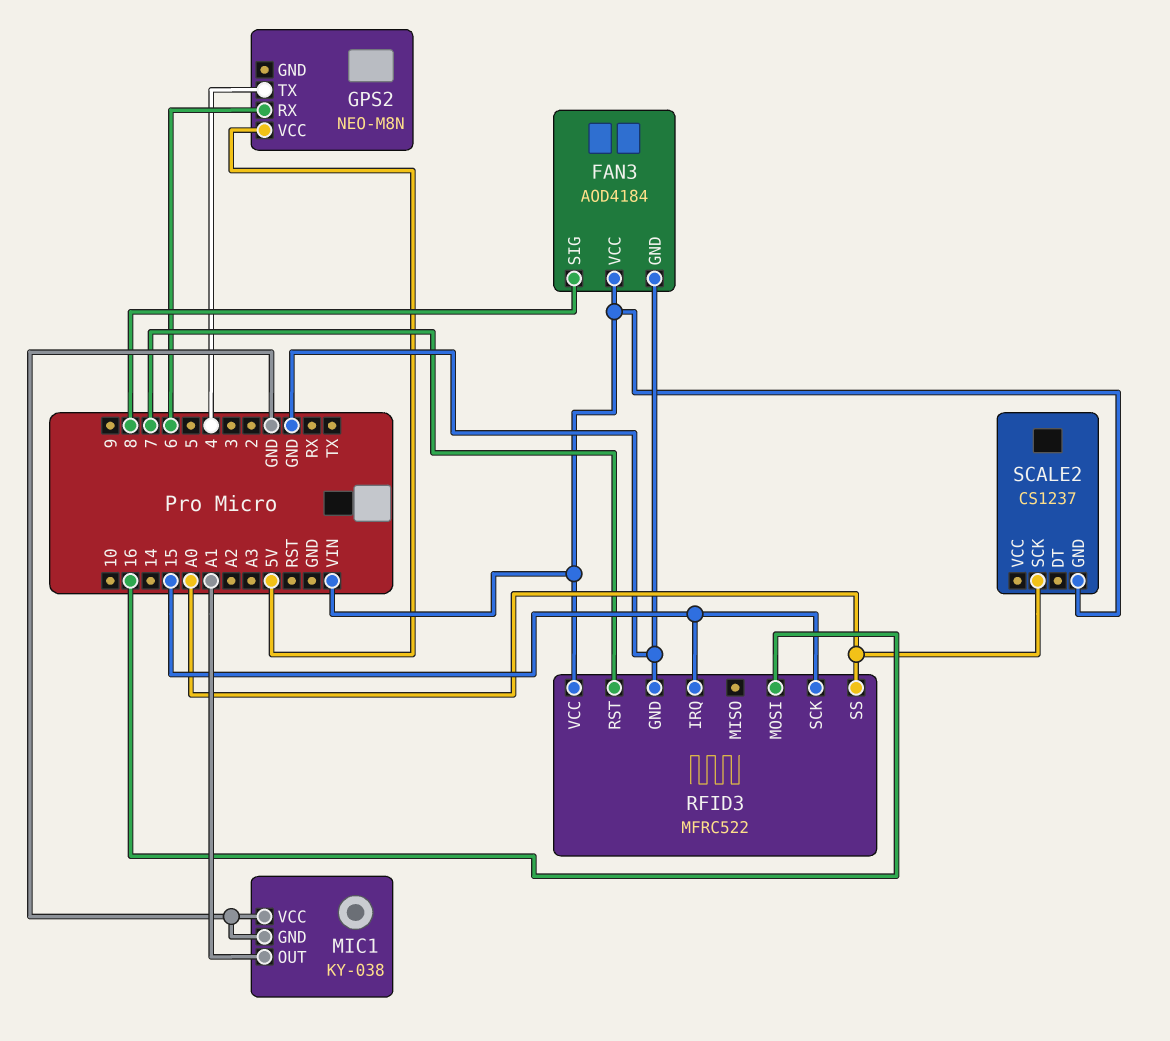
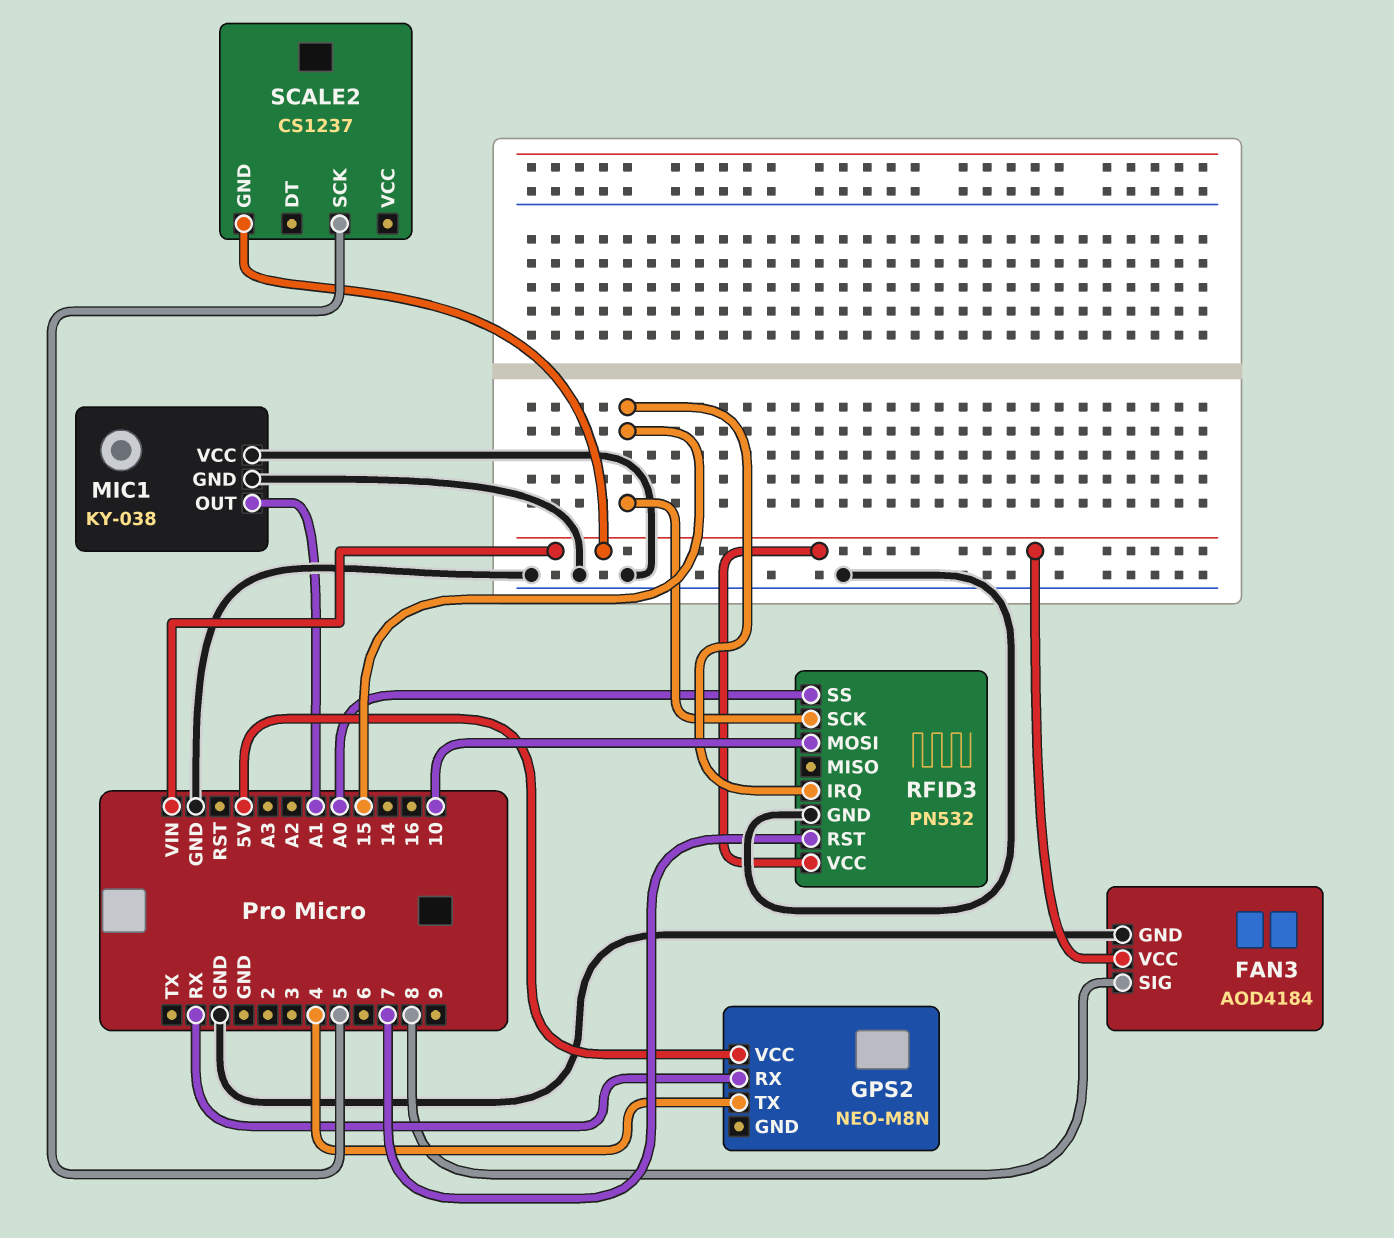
GPS2 pin RX: 6 -> RX
RFID3: MFRC522 -> PN532
RFID3 pin MOSI: 16 -> 10
SCALE2 pin SCK: A0 -> 5

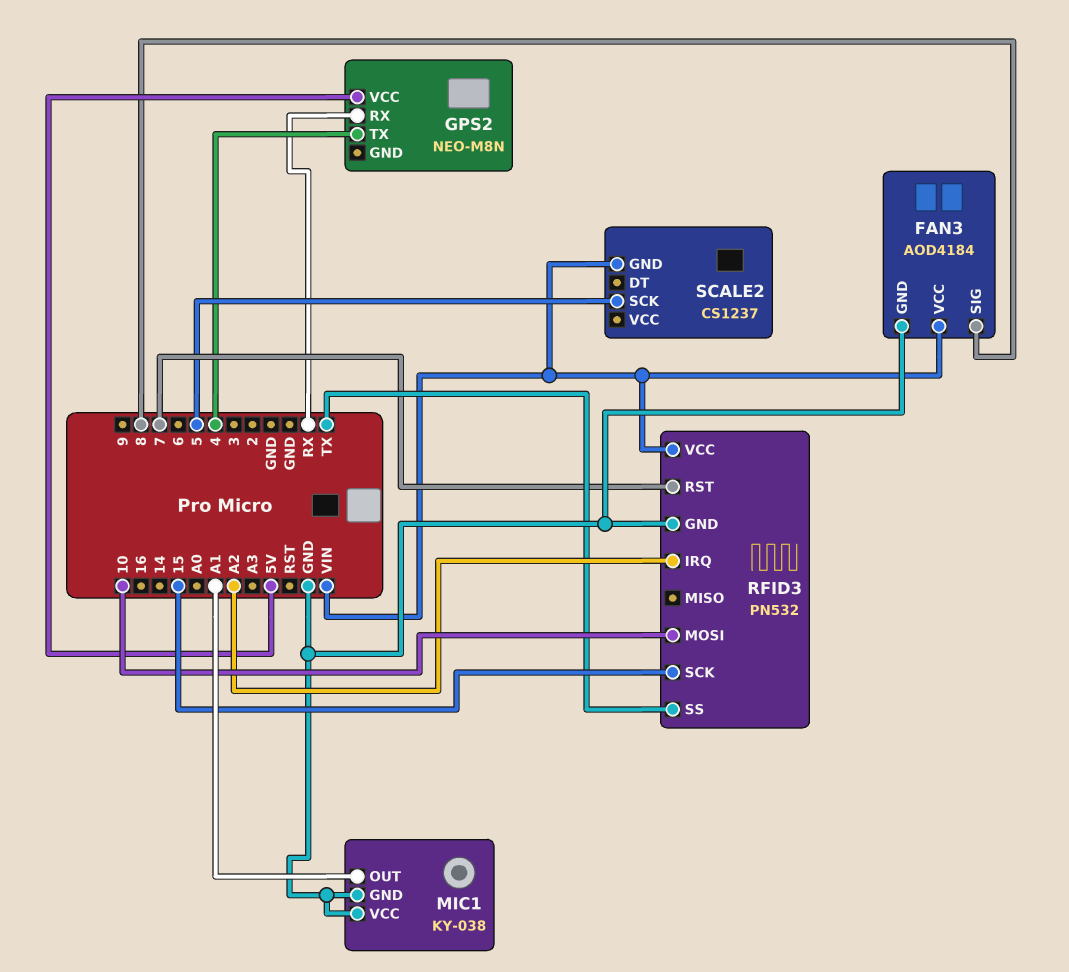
RFID3 pin IRQ: 15 -> A2
RFID3 pin SS: A0 -> TX

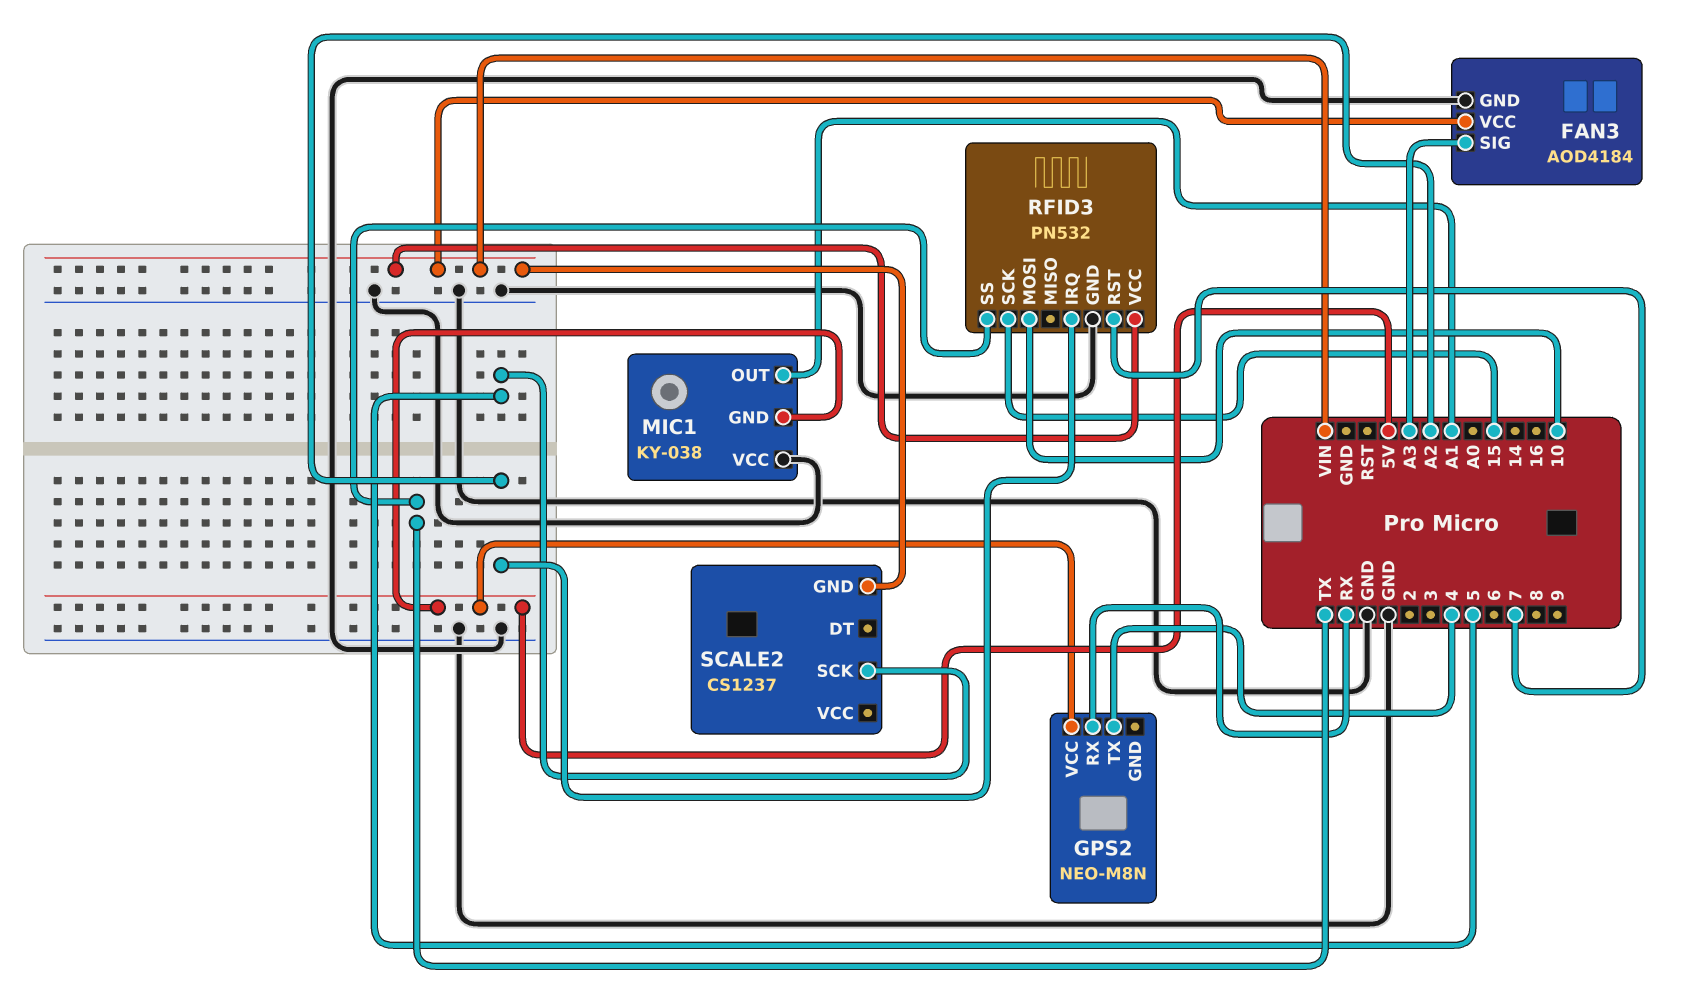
FAN3 pin SIG: 8 -> A3
MIC1 pin GND: GND -> 5V

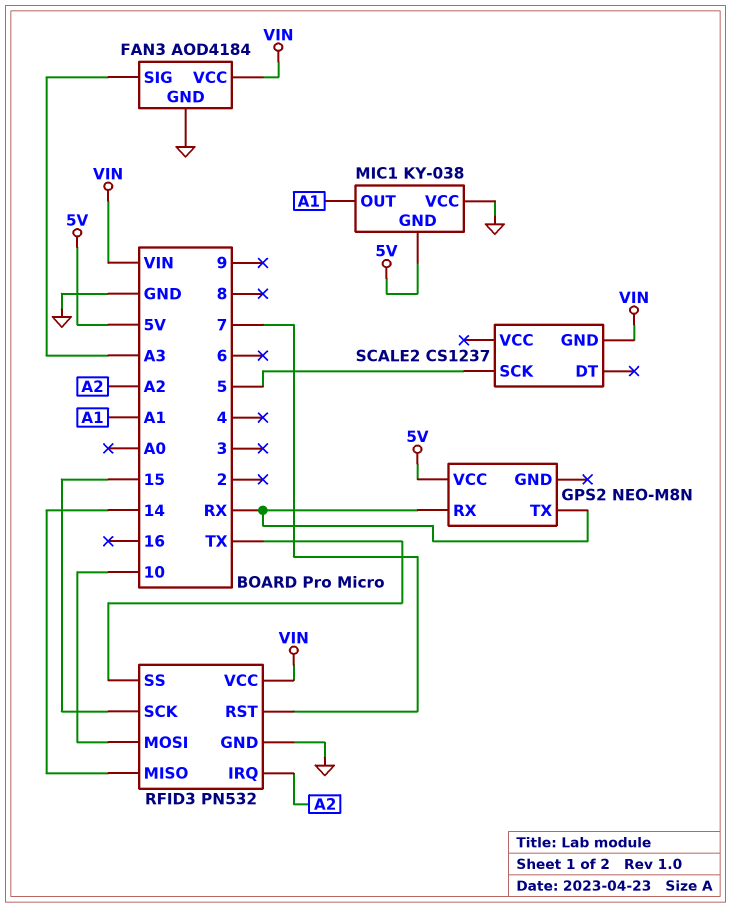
GPS2 pin TX: 4 -> RX
RFID3 pin MISO: none -> 14

